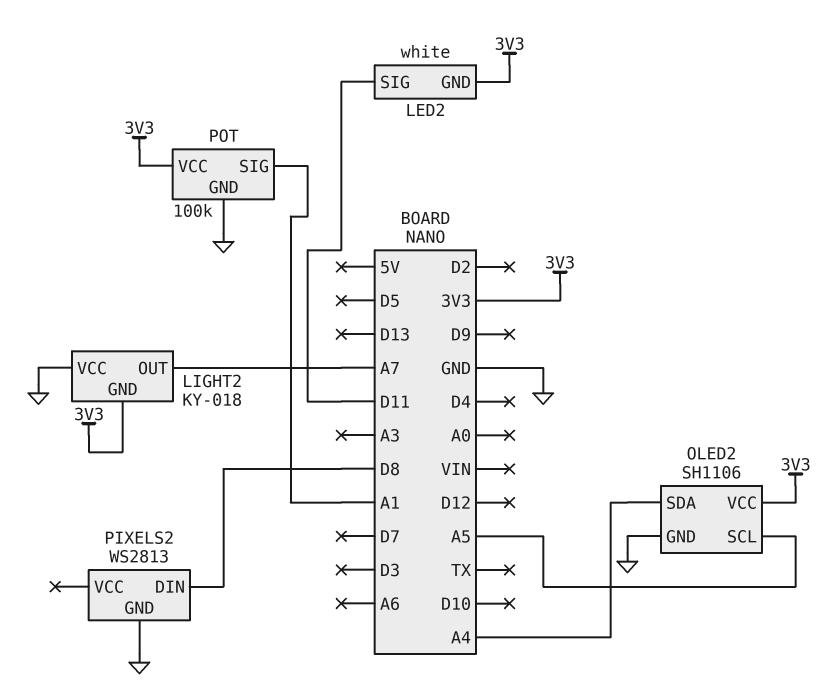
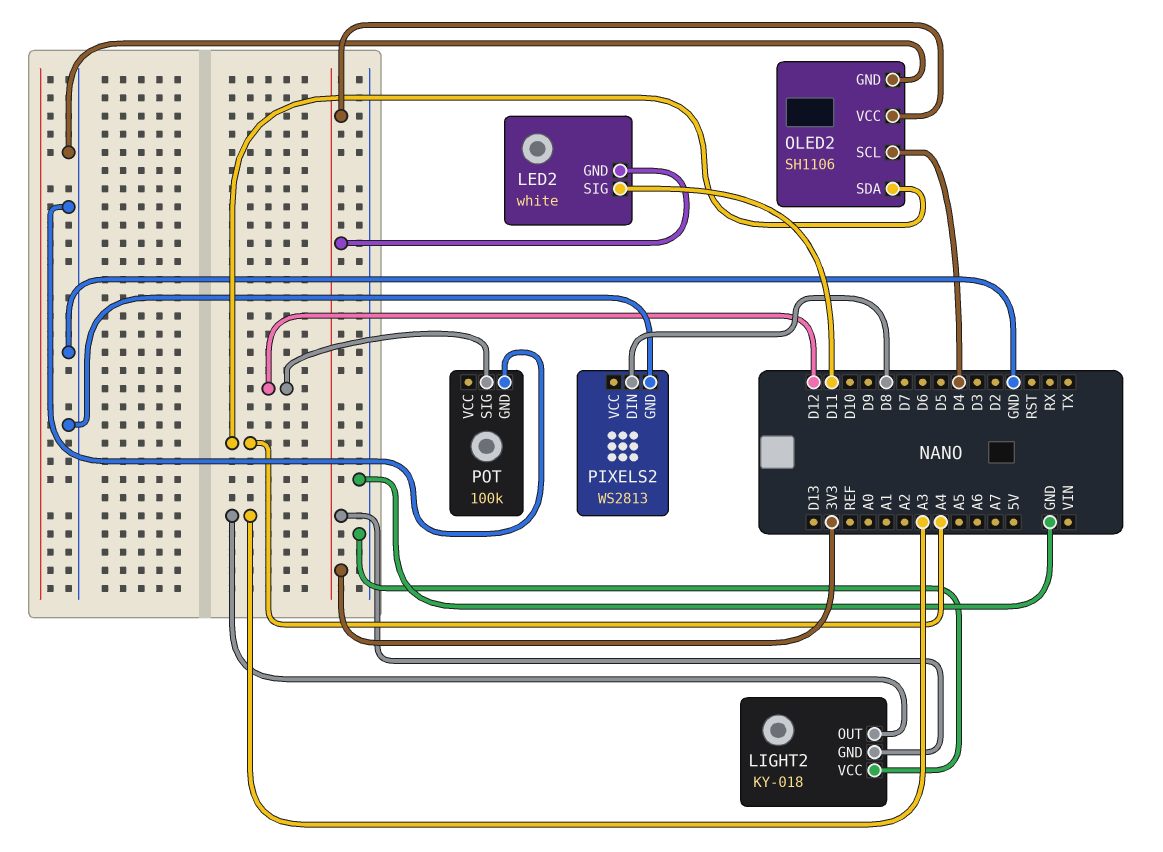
LIGHT2 pin OUT: A7 -> A3
OLED2 pin SCL: A5 -> D4
POT pin SIG: A1 -> D12
POT pin VCC: 3V3 -> none

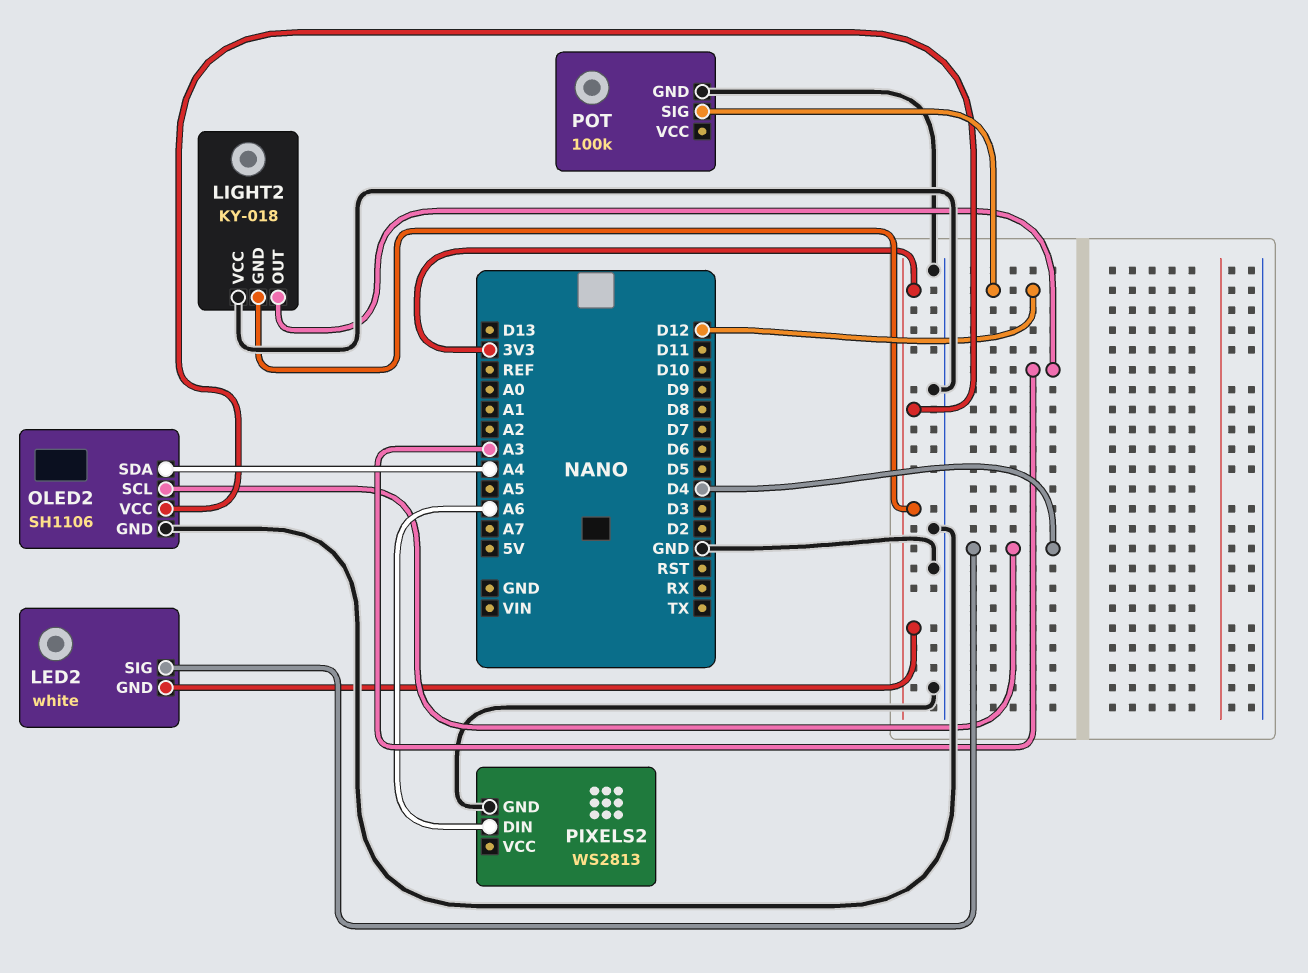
LED2 pin SIG: D11 -> D4
PIXELS2 pin DIN: D8 -> A6

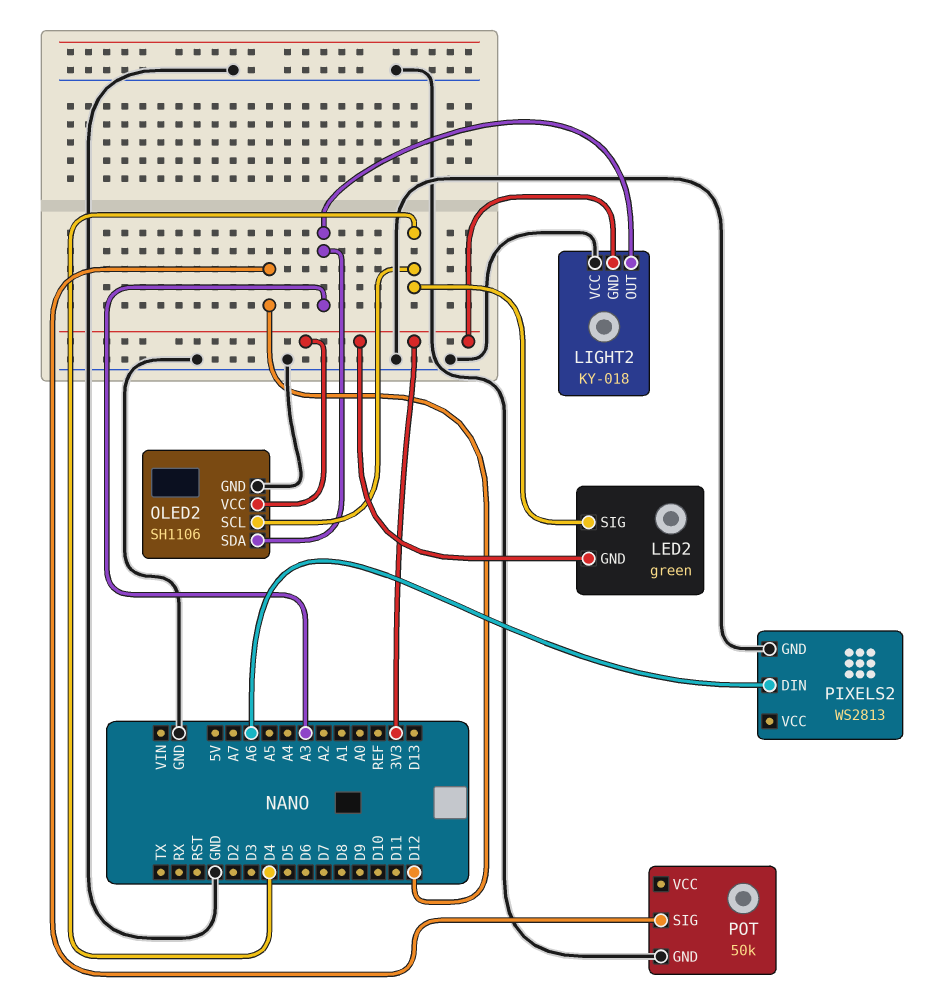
LED2: white -> green
OLED2 pin SDA: A4 -> A3
POT: 100k -> 50k

